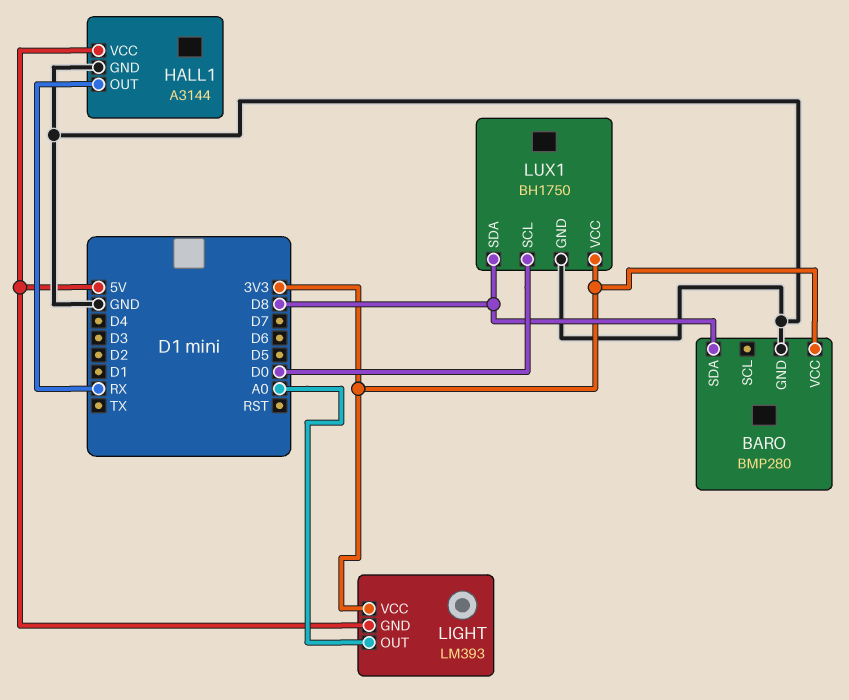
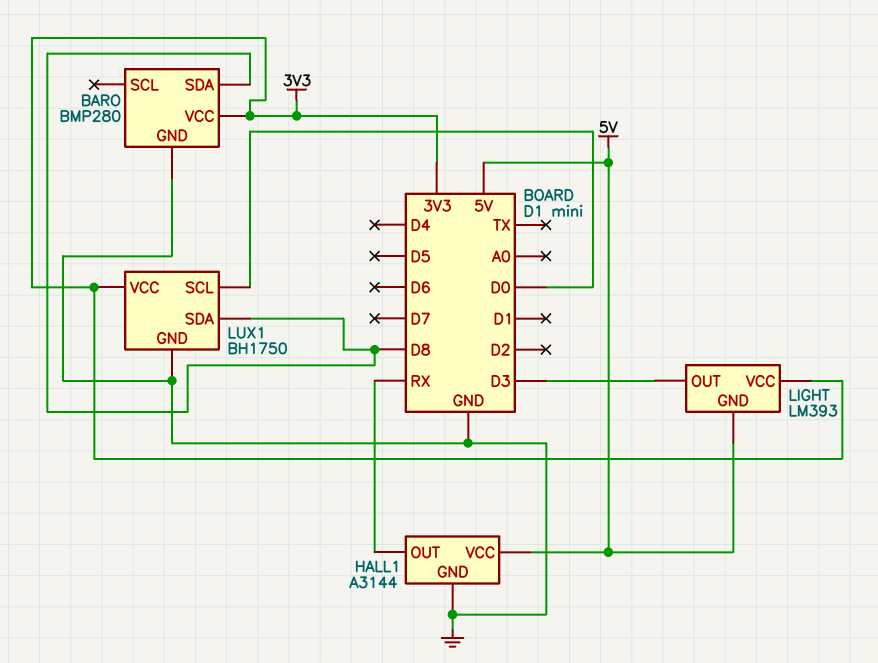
LIGHT pin OUT: A0 -> D3

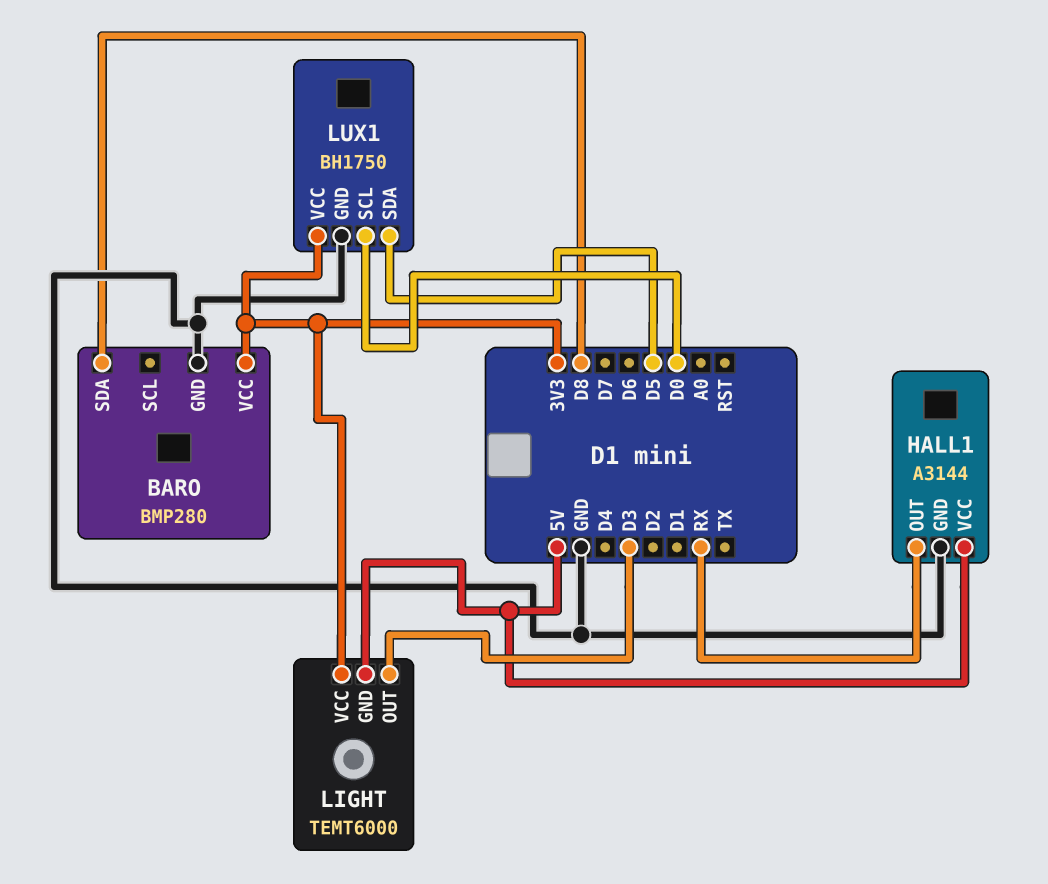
LIGHT: LM393 -> TEMT6000
LUX1 pin SDA: D8 -> D5

